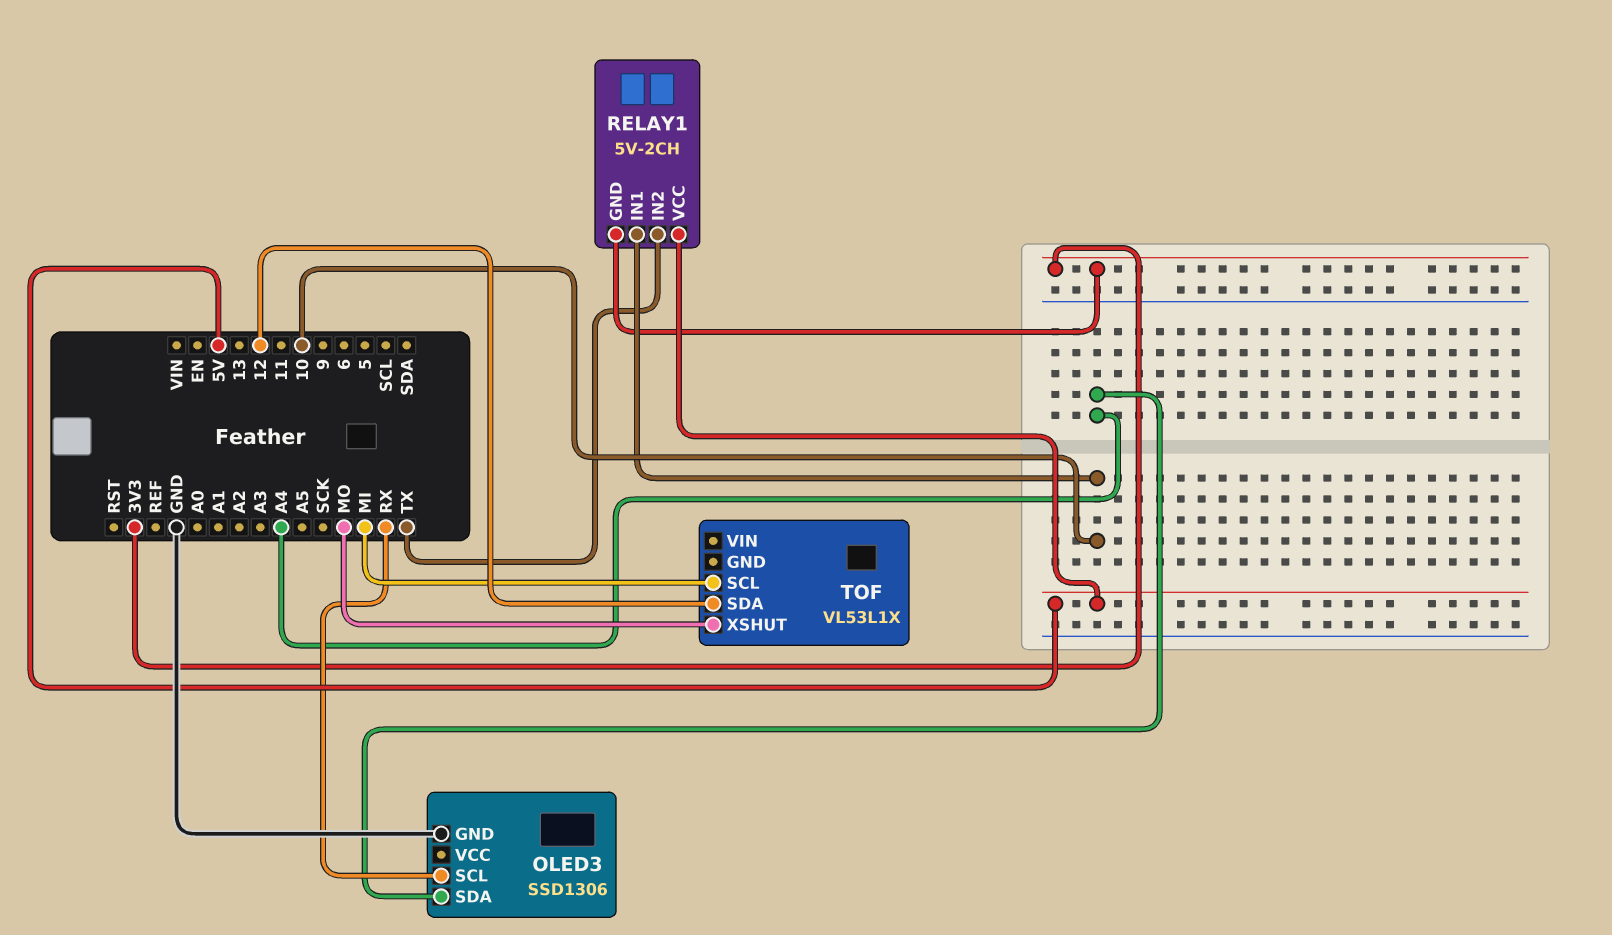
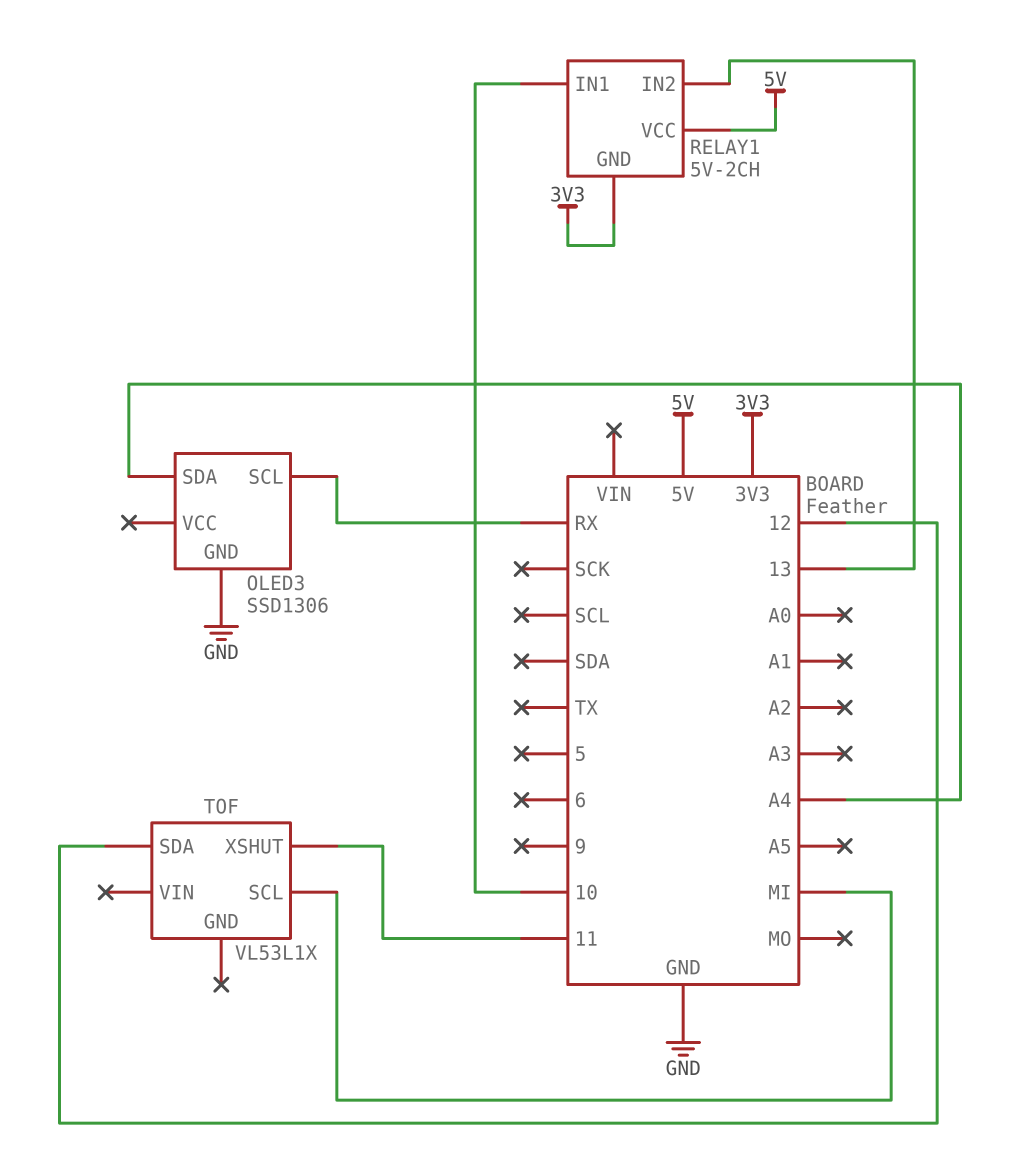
RELAY1 pin IN2: TX -> 13
TOF pin XSHUT: MO -> 11

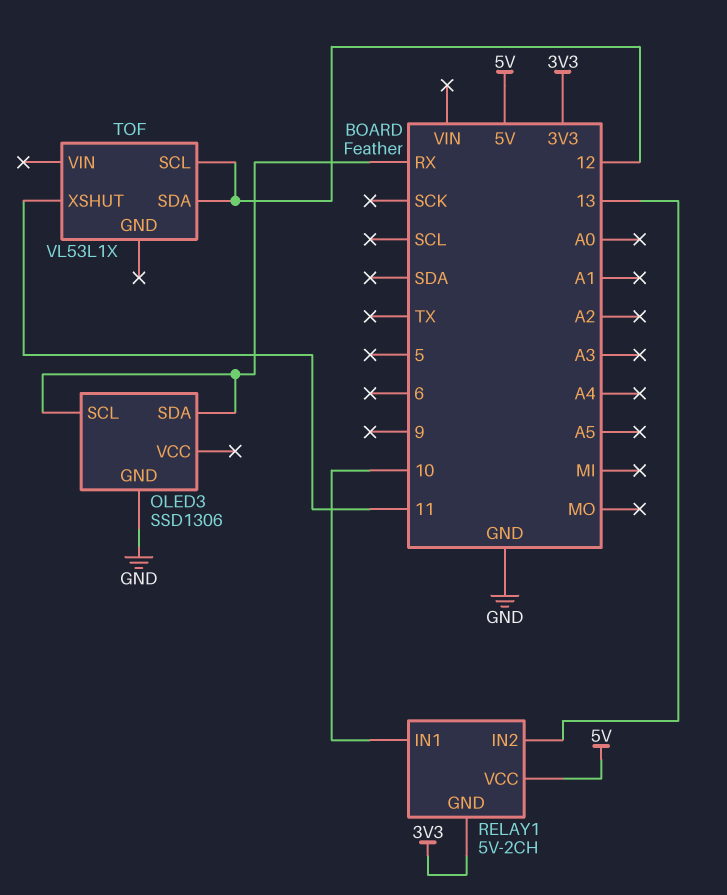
OLED3 pin SDA: A4 -> RX
TOF pin SCL: MI -> 12

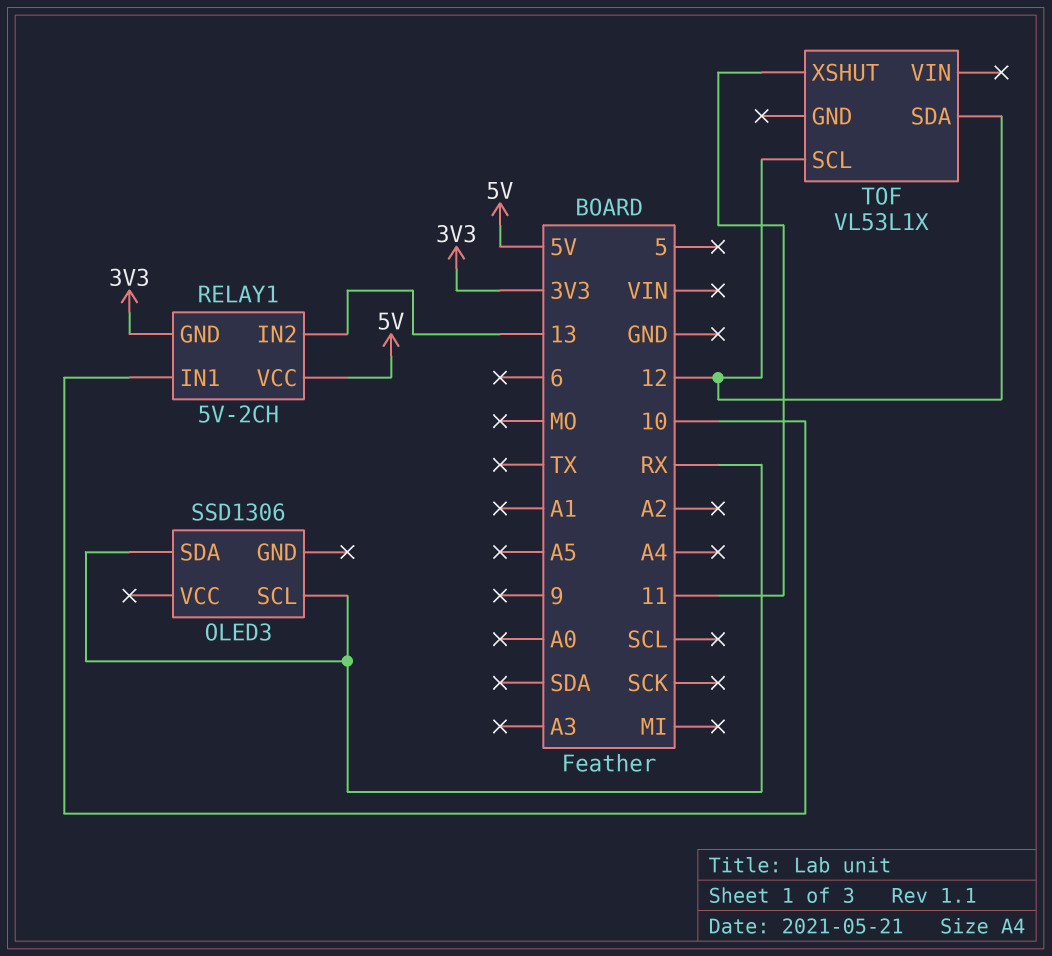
OLED3 pin GND: GND -> none

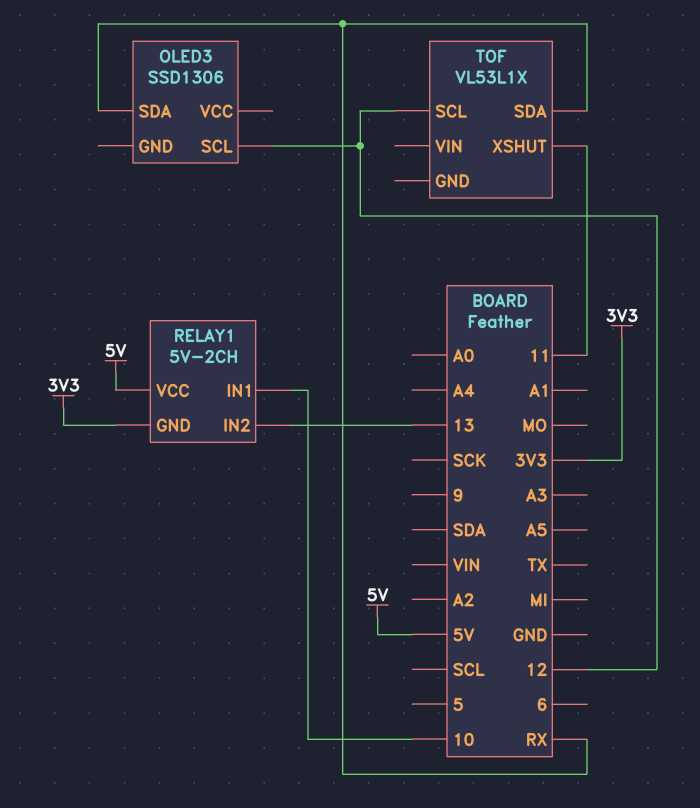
OLED3 pin SCL: RX -> 12
TOF pin SDA: 12 -> RX

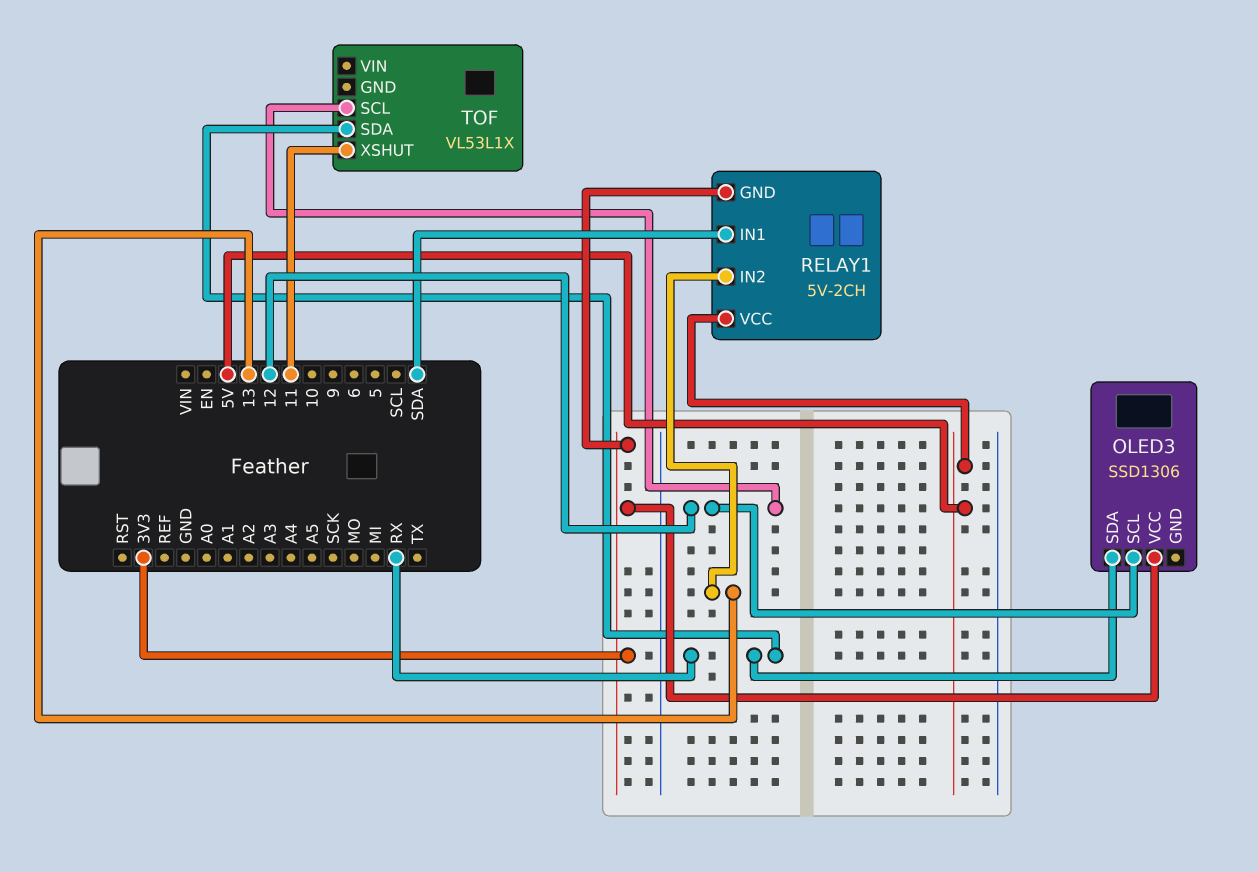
OLED3 pin VCC: none -> 3V3
RELAY1 pin IN1: 10 -> SDA

